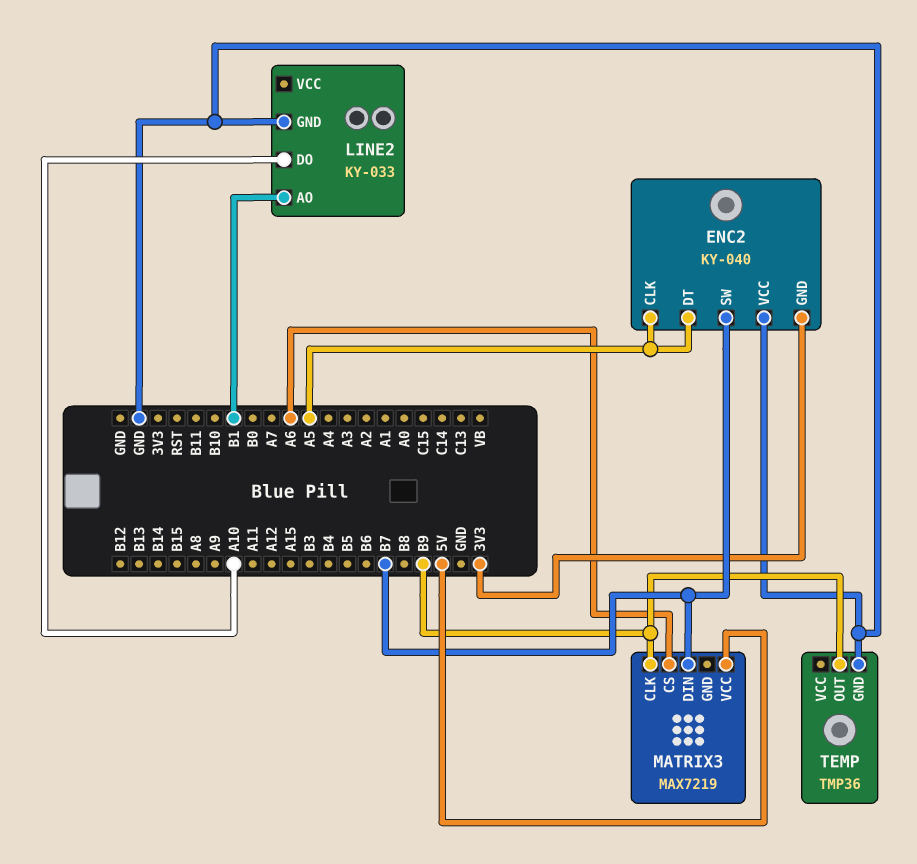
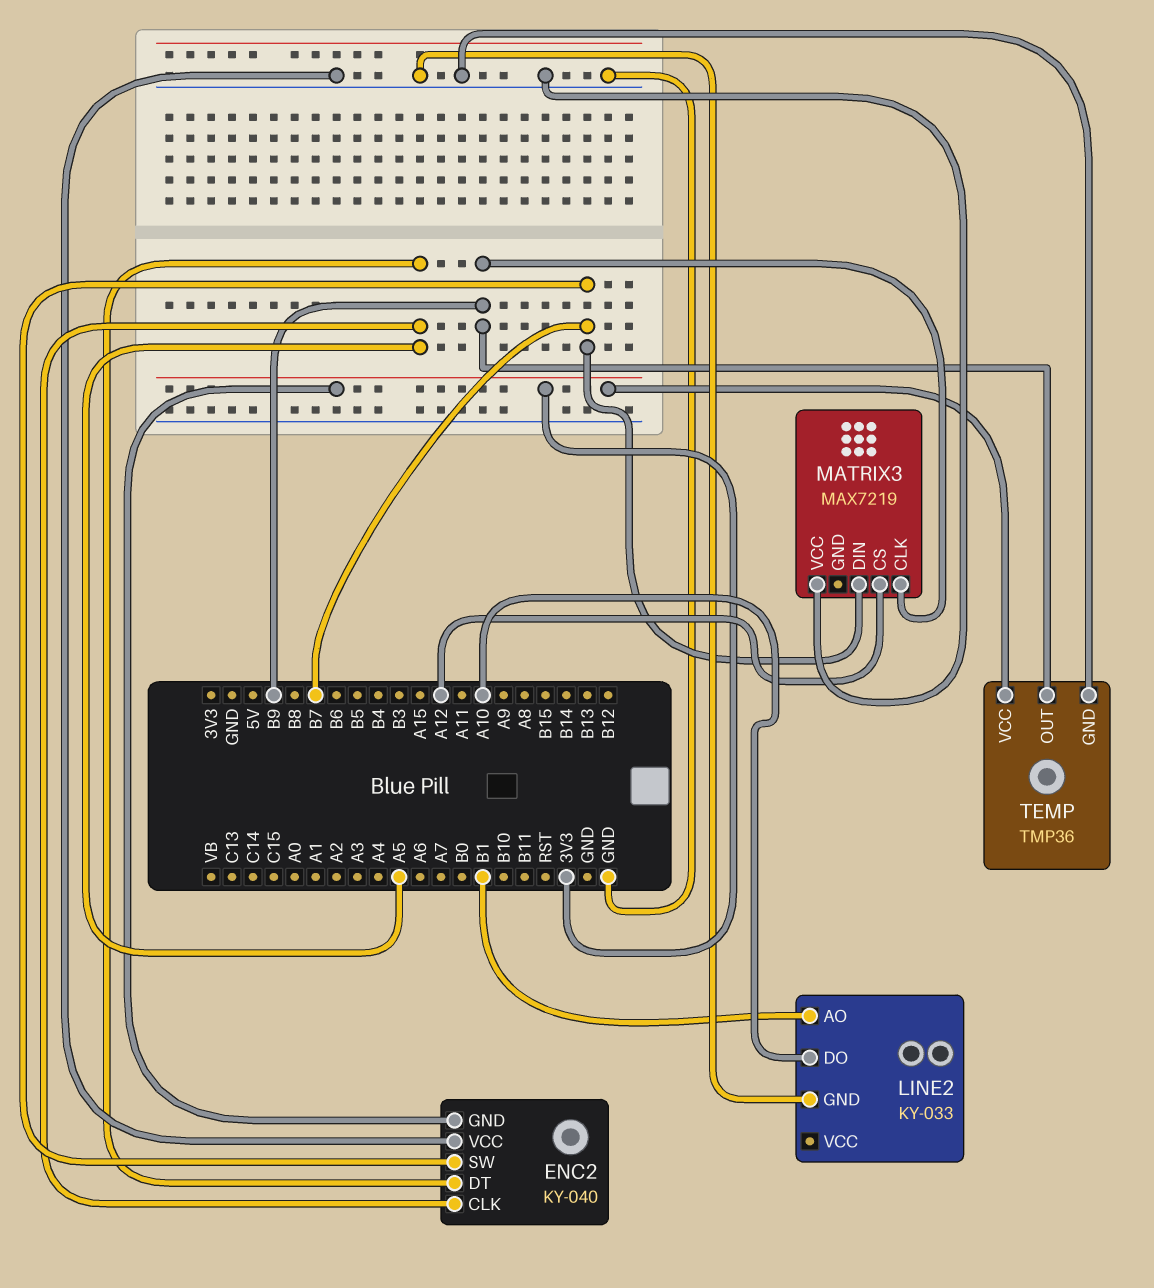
MATRIX3 pin CS: A6 -> A12
MATRIX3 pin VCC: 5V -> GND
TEMP pin VCC: none -> 3V3

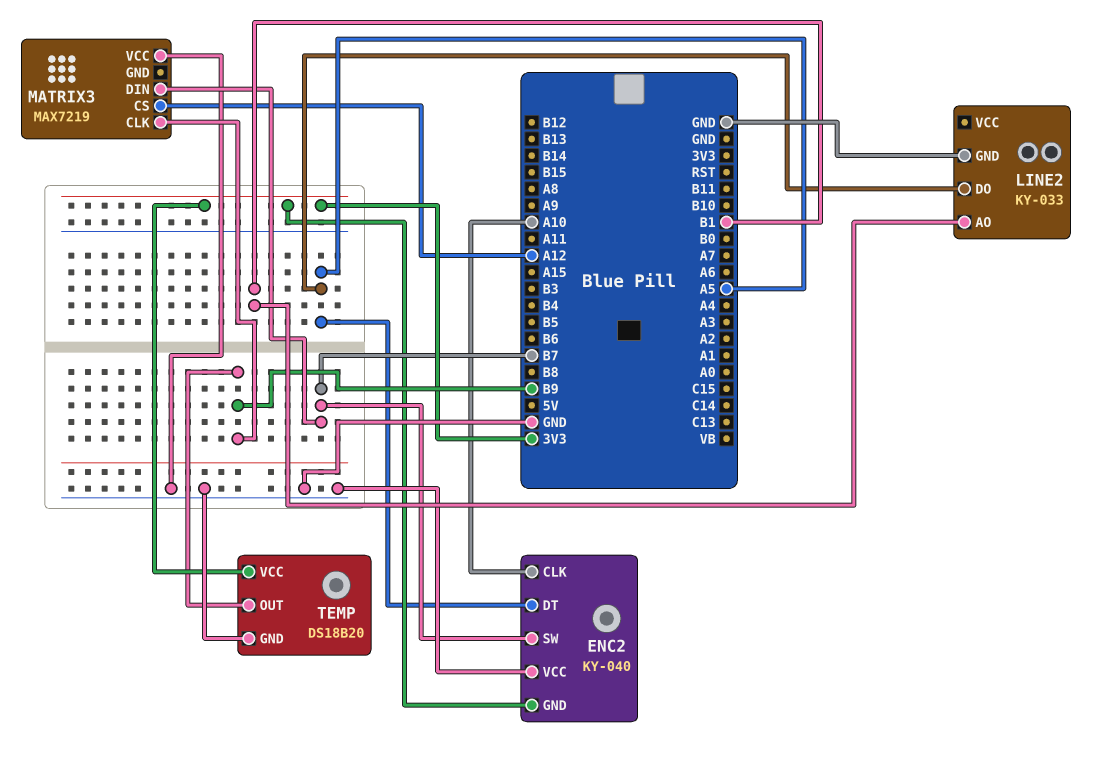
ENC2 pin CLK: A5 -> A10
LINE2 pin DO: A10 -> A5
TEMP: TMP36 -> DS18B20

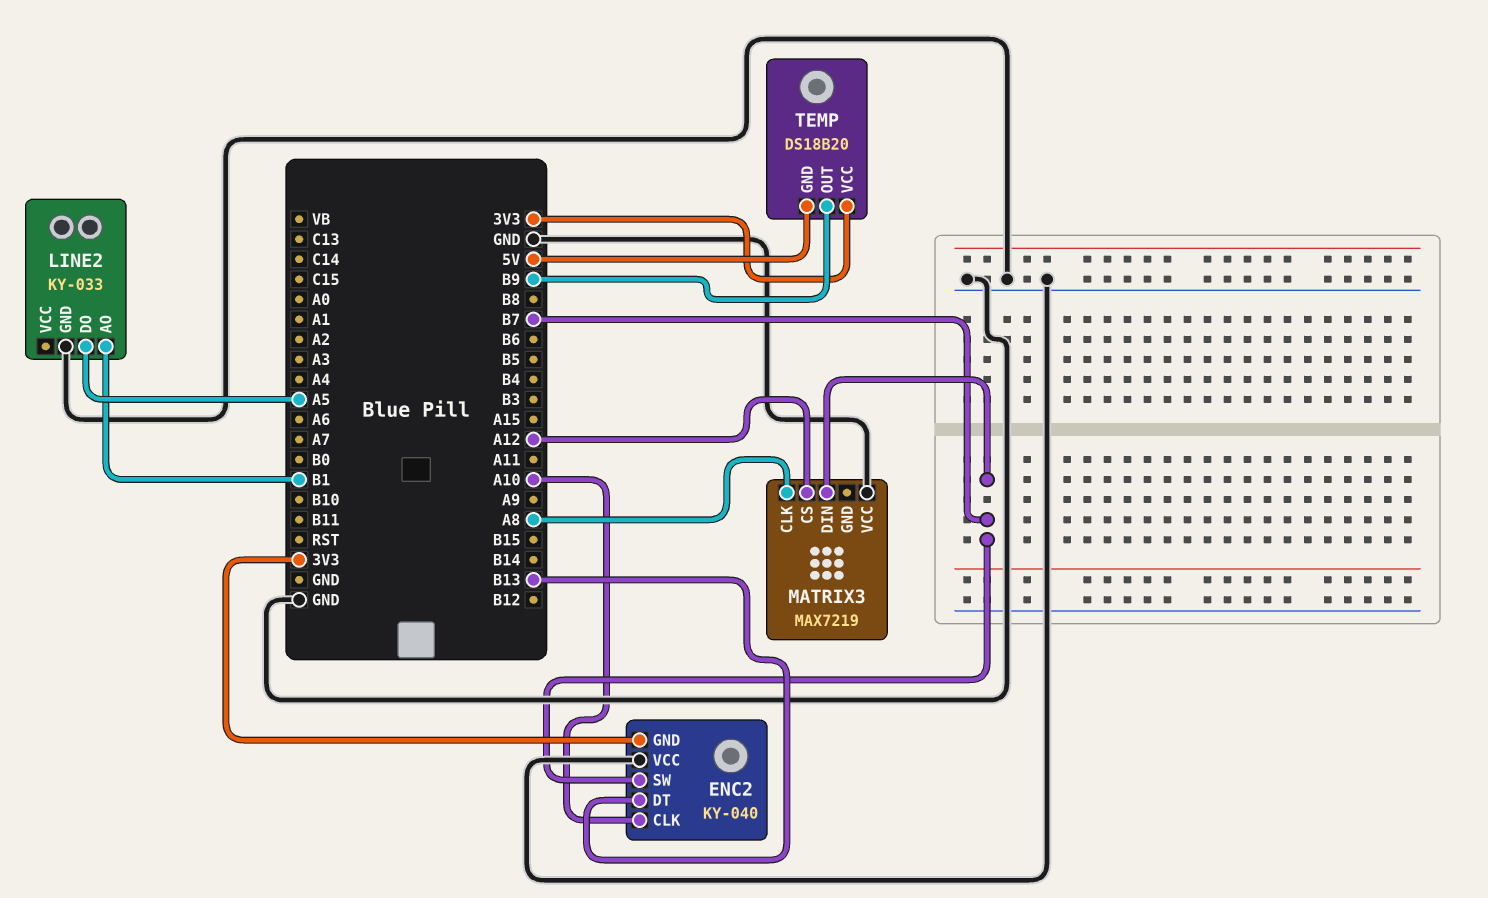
ENC2 pin DT: A5 -> B13
MATRIX3 pin CLK: B9 -> A8
TEMP pin GND: GND -> 5V

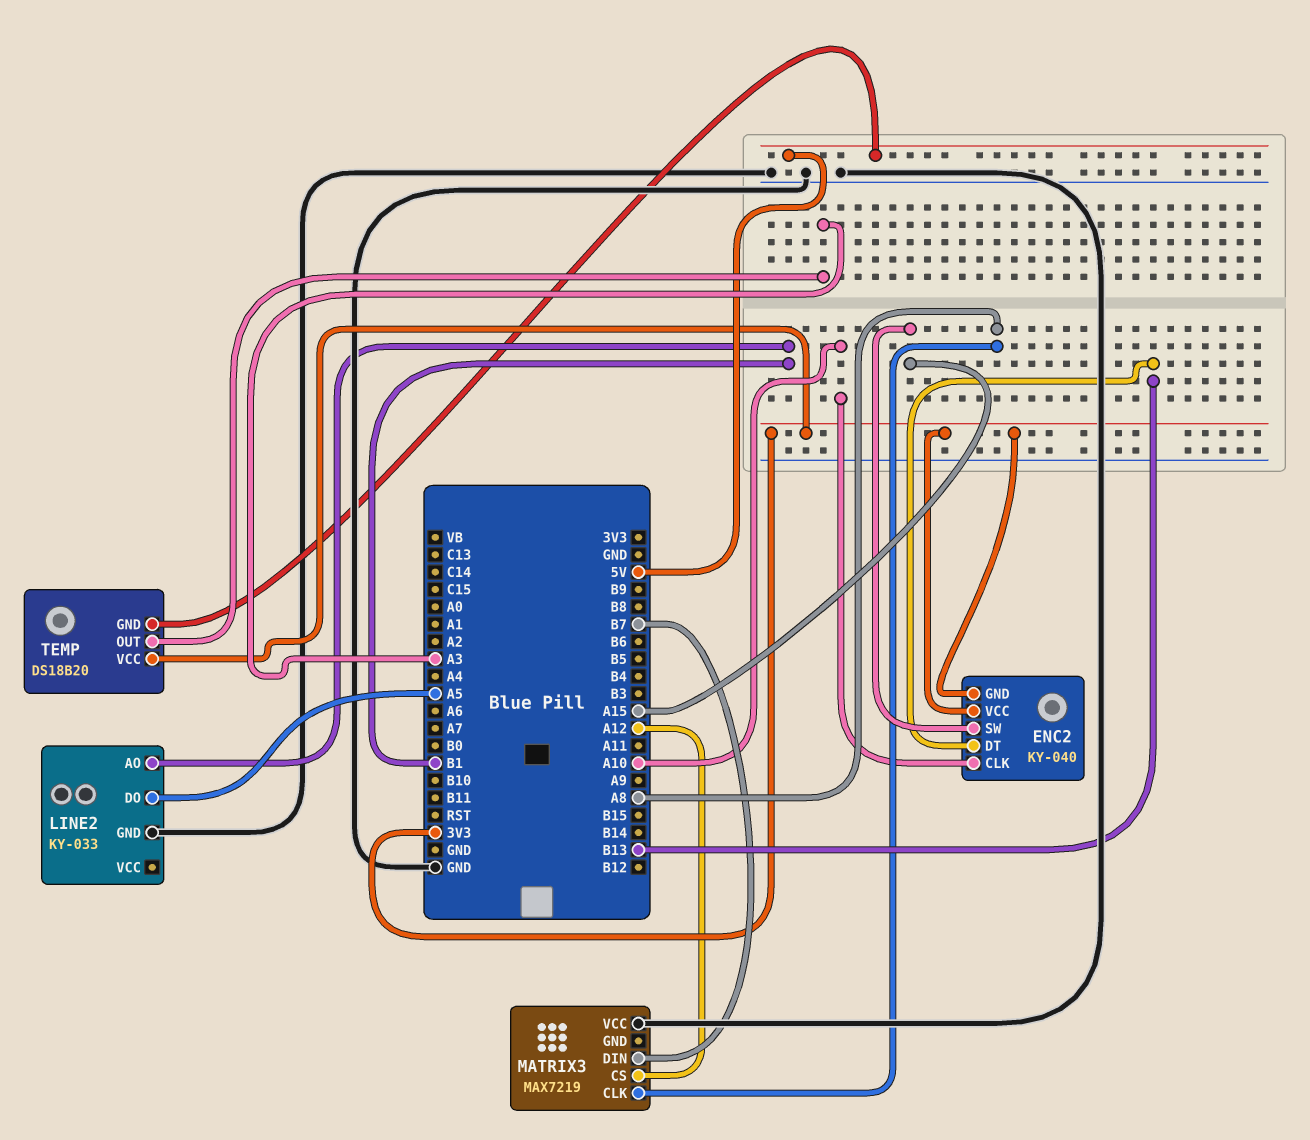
ENC2 pin SW: B7 -> A15
ENC2 pin VCC: GND -> 3V3
TEMP pin OUT: B9 -> A3

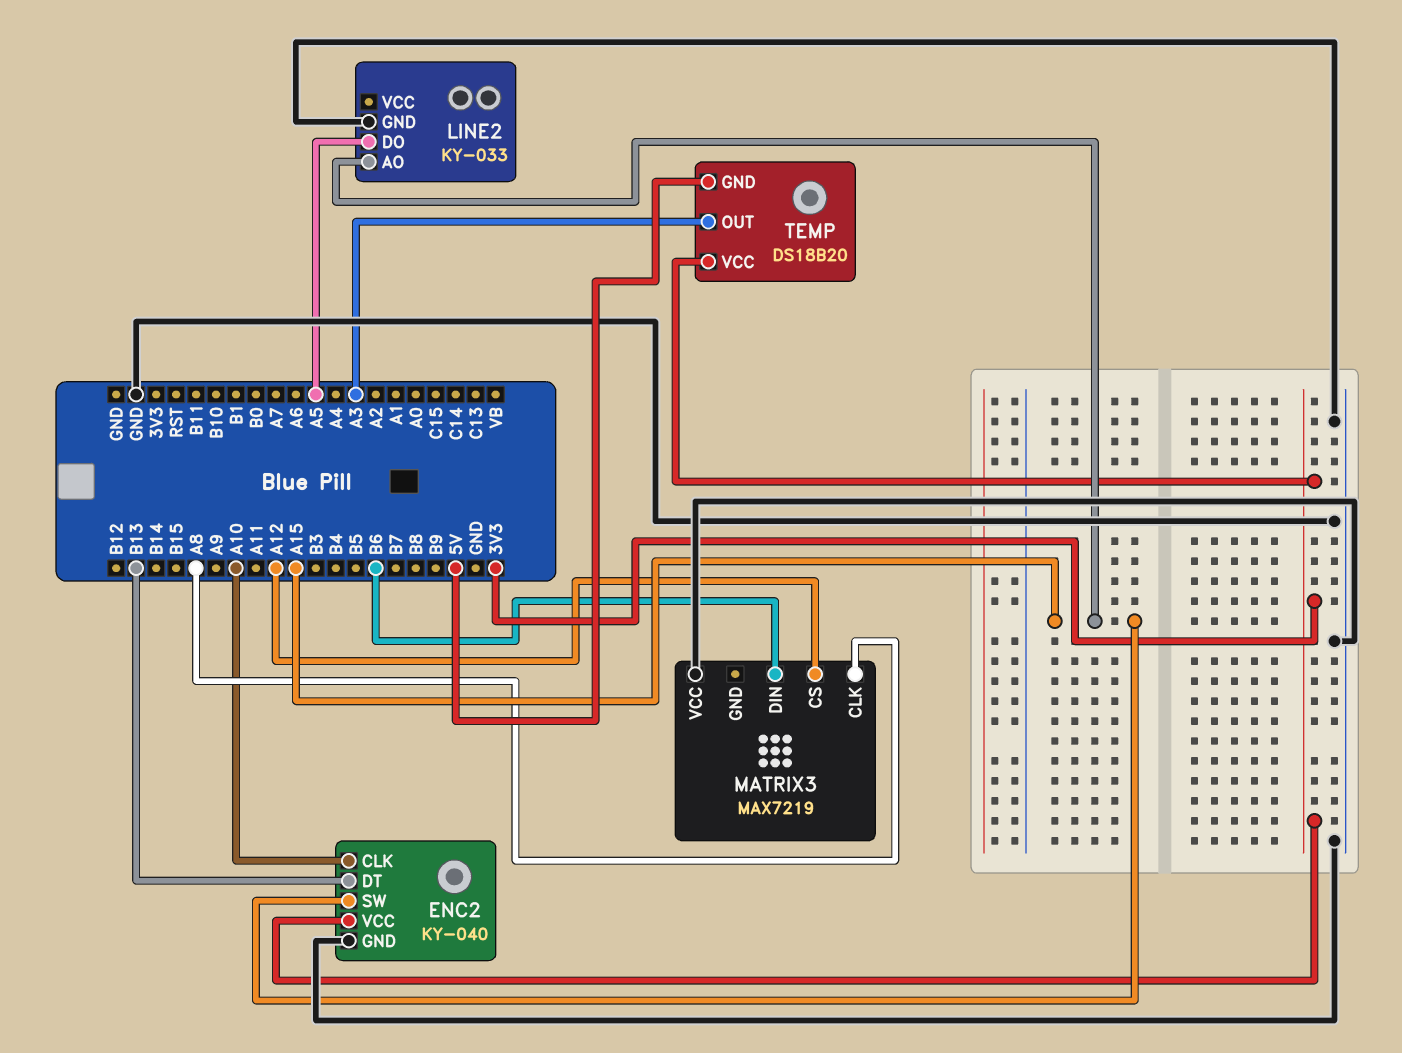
ENC2 pin GND: 3V3 -> GND
LINE2 pin AO: B1 -> A15
MATRIX3 pin DIN: B7 -> B6

